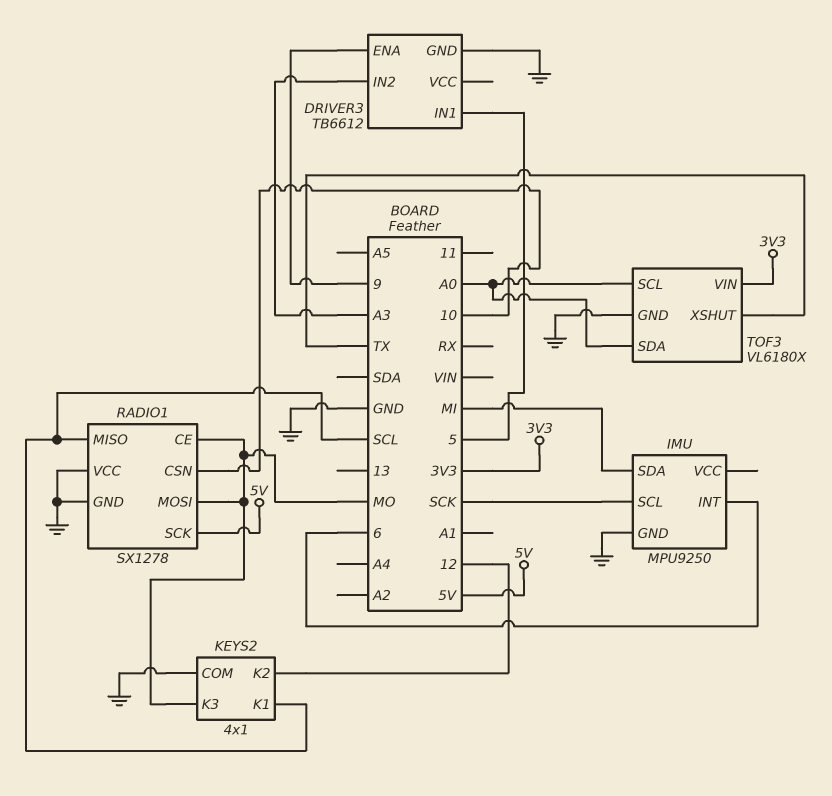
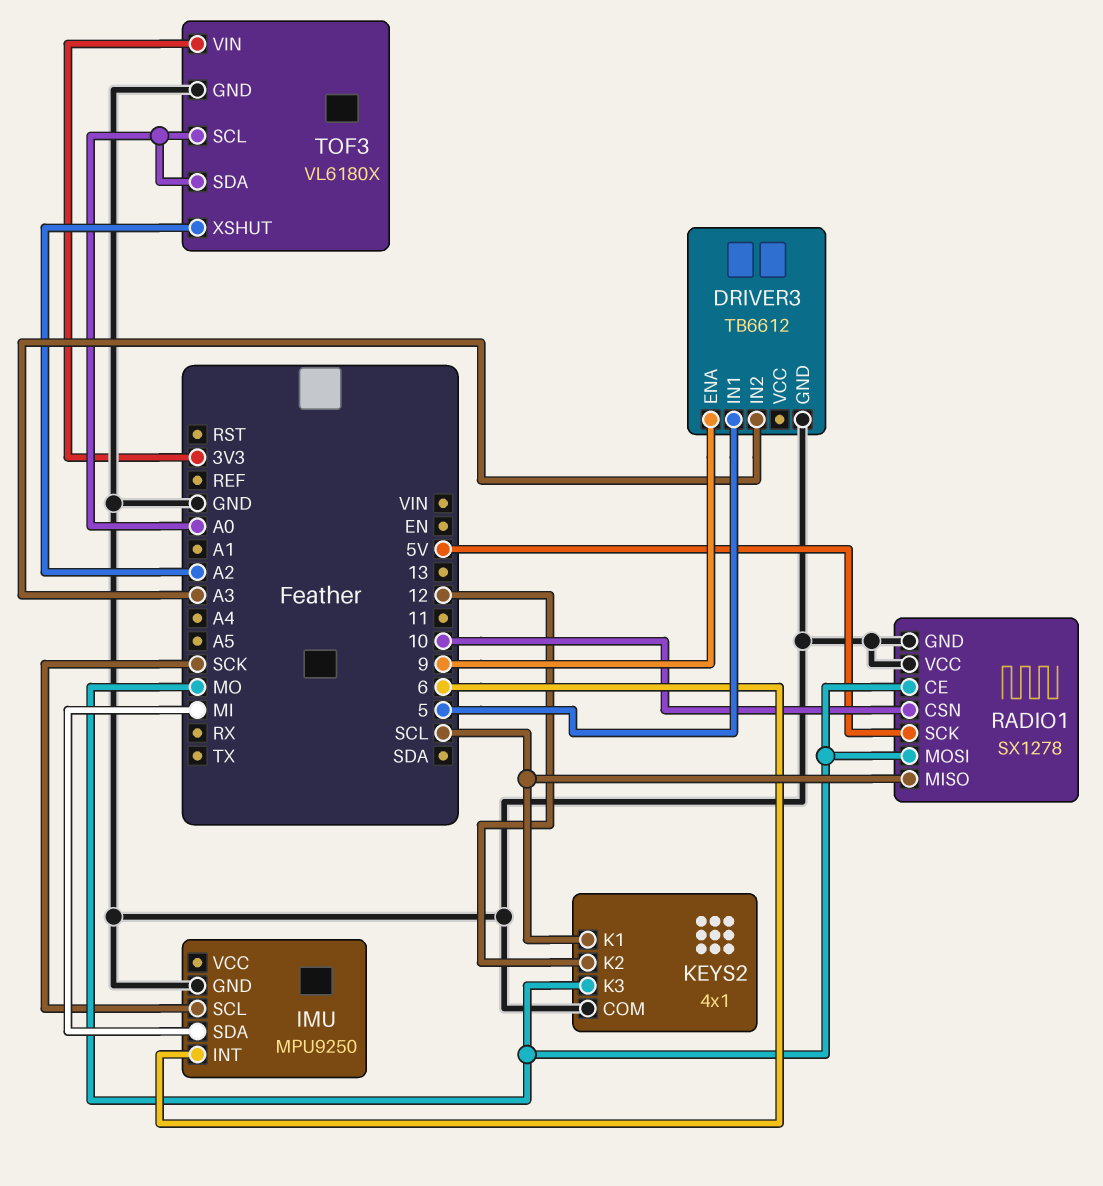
TOF3 pin XSHUT: TX -> A2

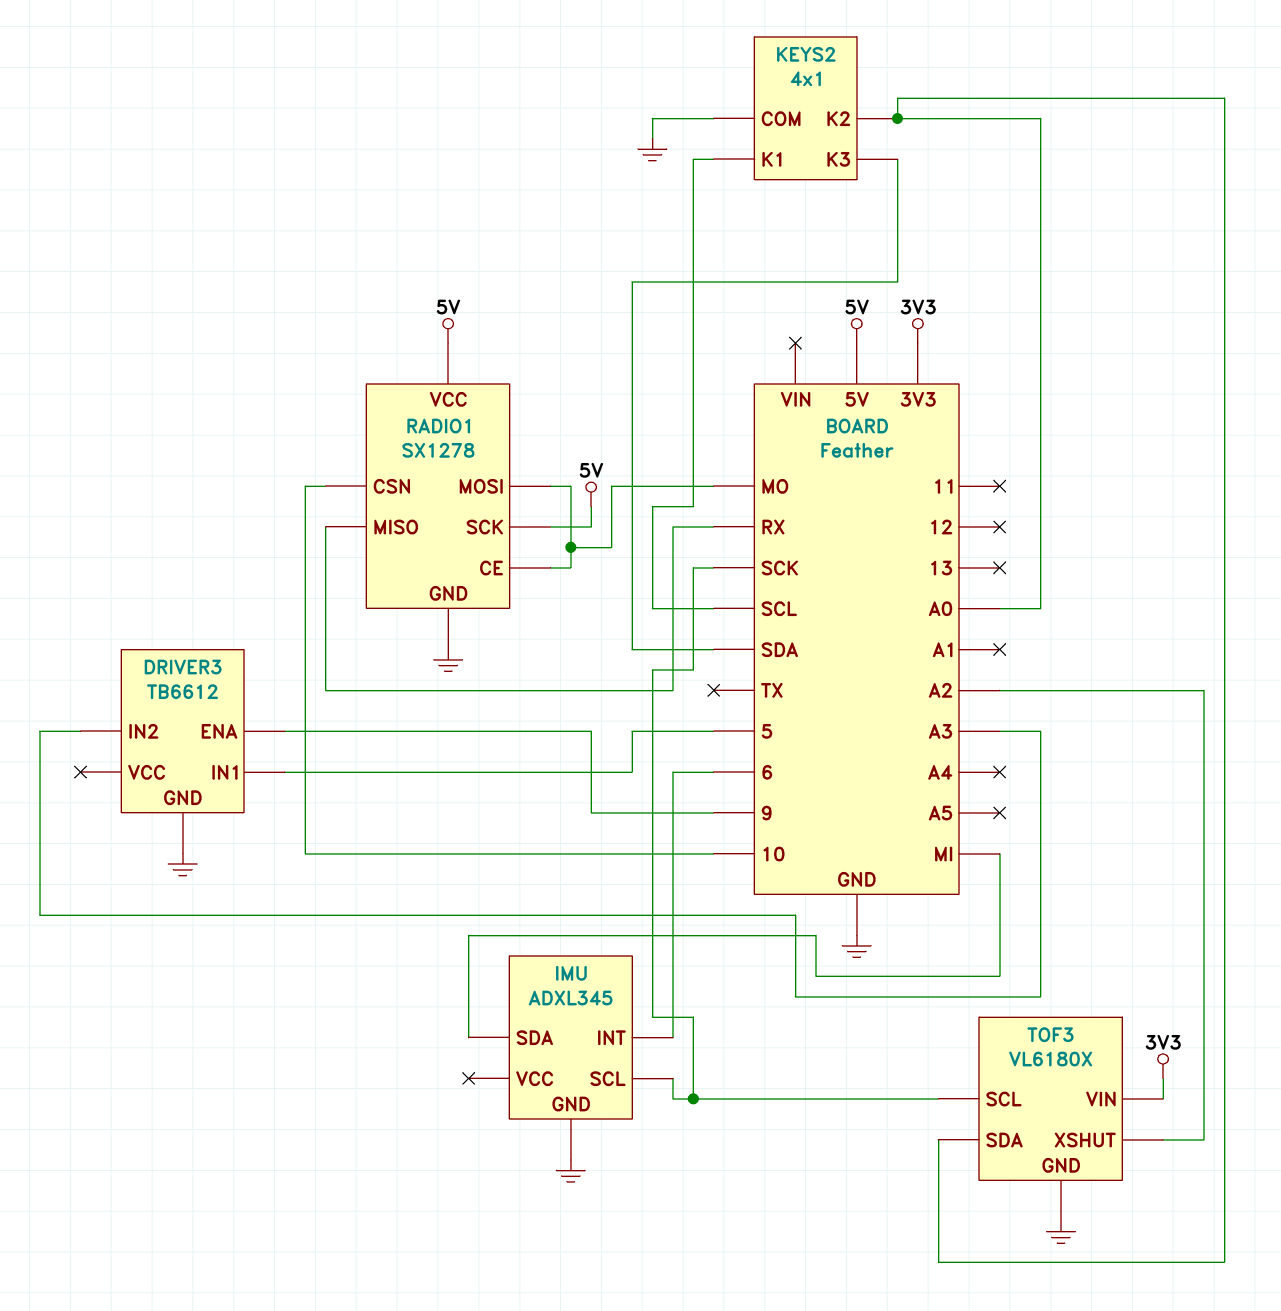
IMU: MPU9250 -> ADXL345
KEYS2 pin K2: 12 -> A0
KEYS2 pin K3: MO -> SDA
RADIO1 pin MISO: SCL -> RX
RADIO1 pin VCC: GND -> 5V
TOF3 pin SCL: A0 -> SCK

